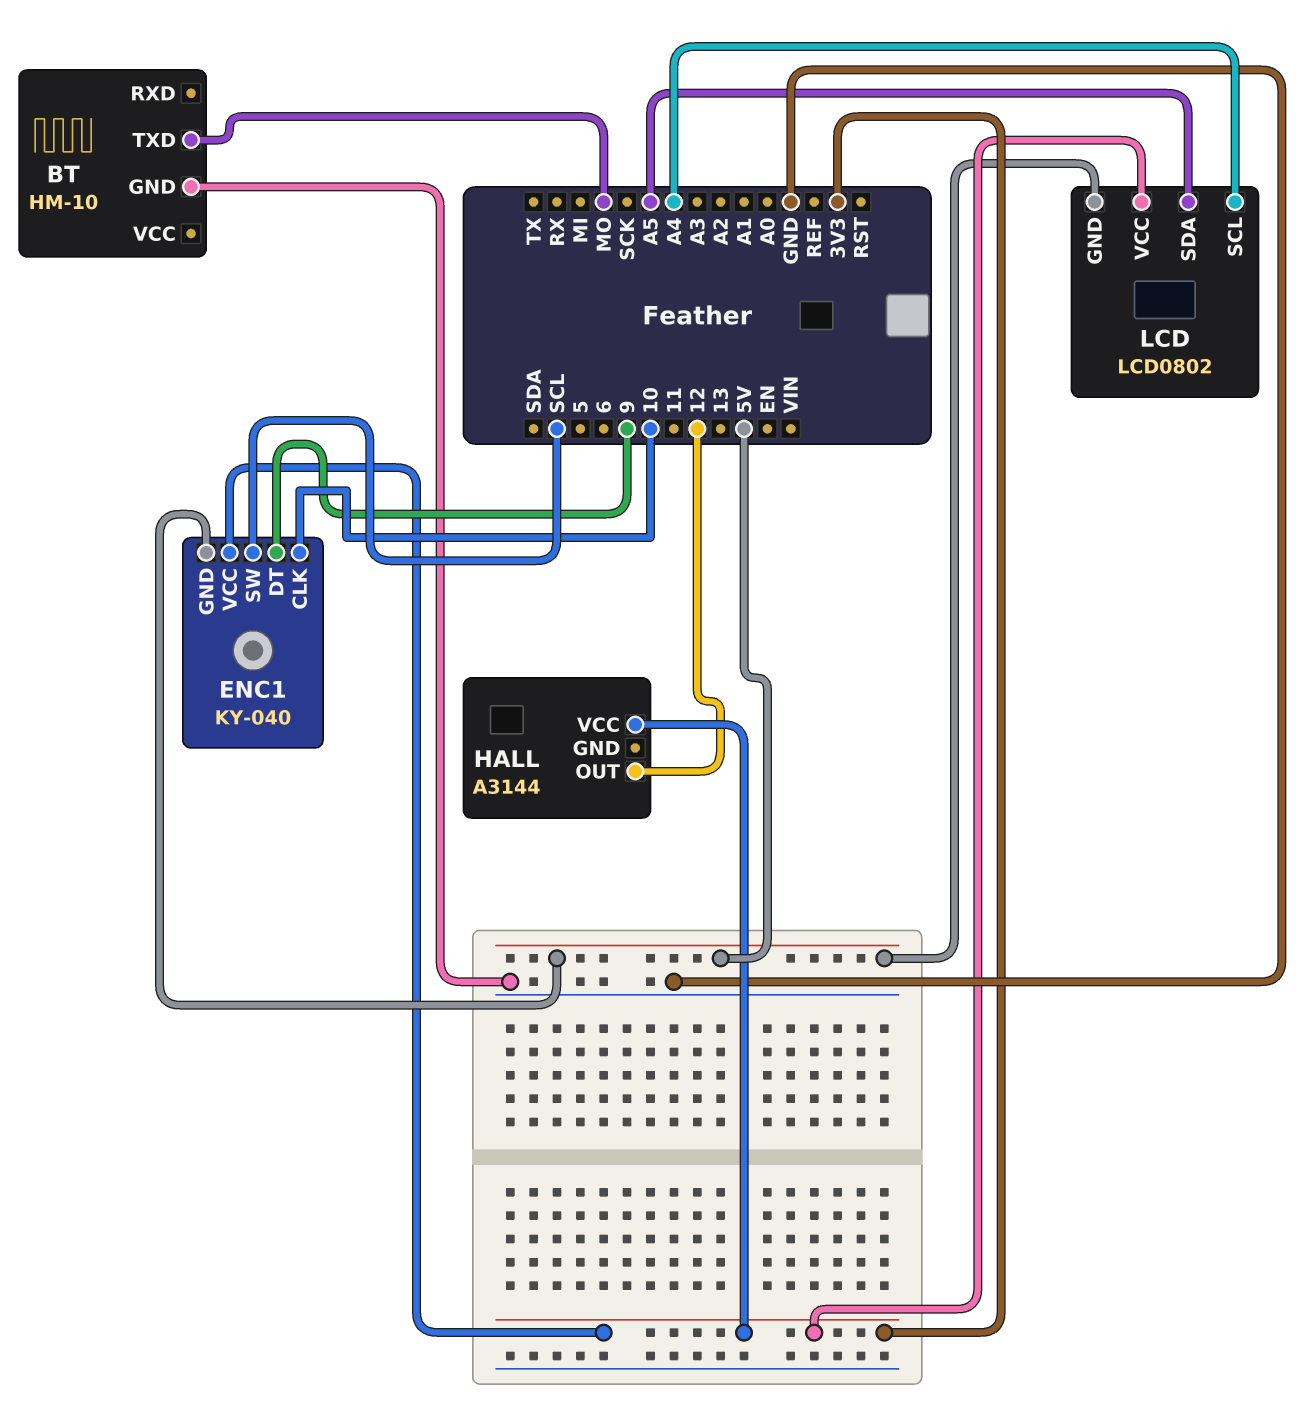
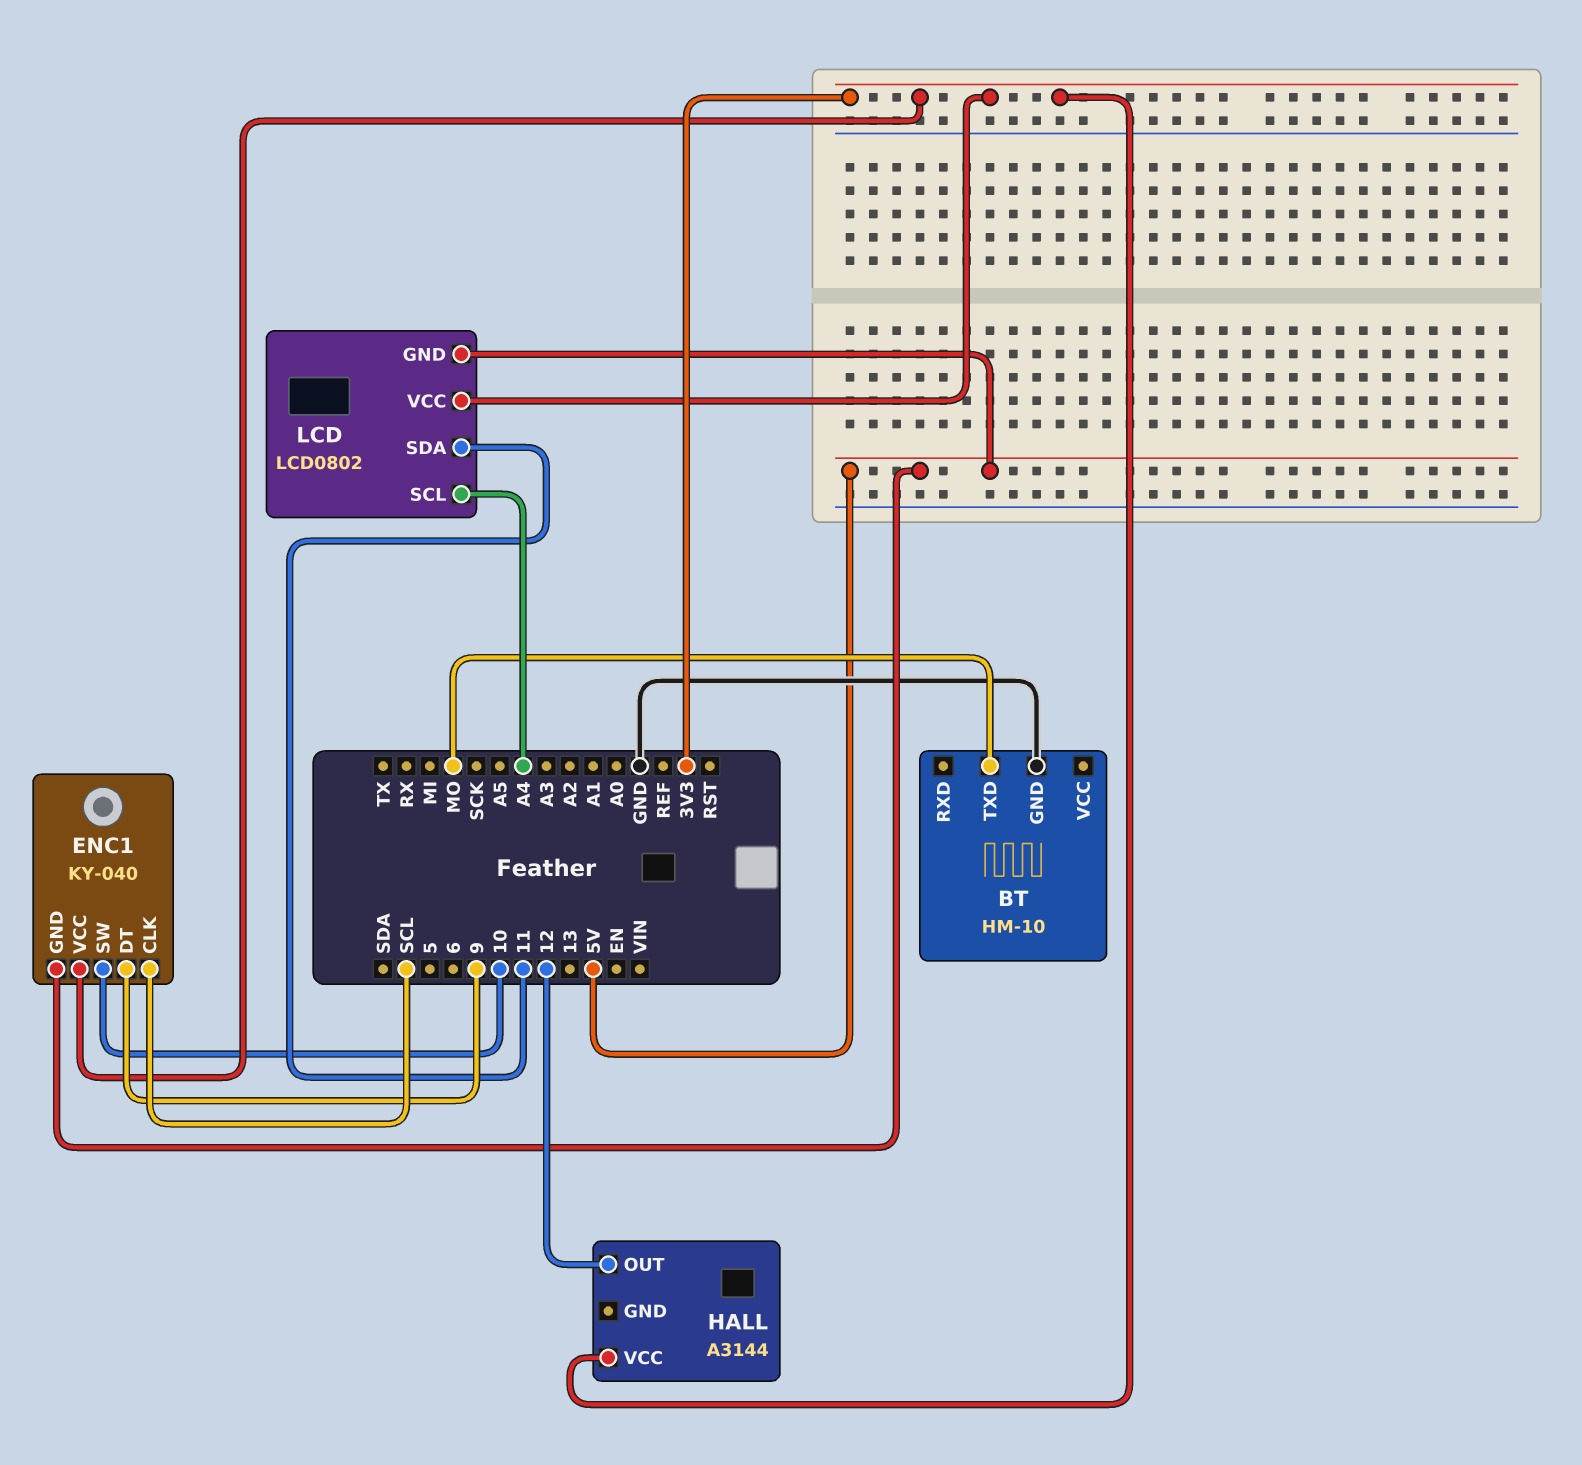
ENC1 pin CLK: 10 -> SCL
ENC1 pin SW: SCL -> 10
LCD pin SDA: A5 -> 11

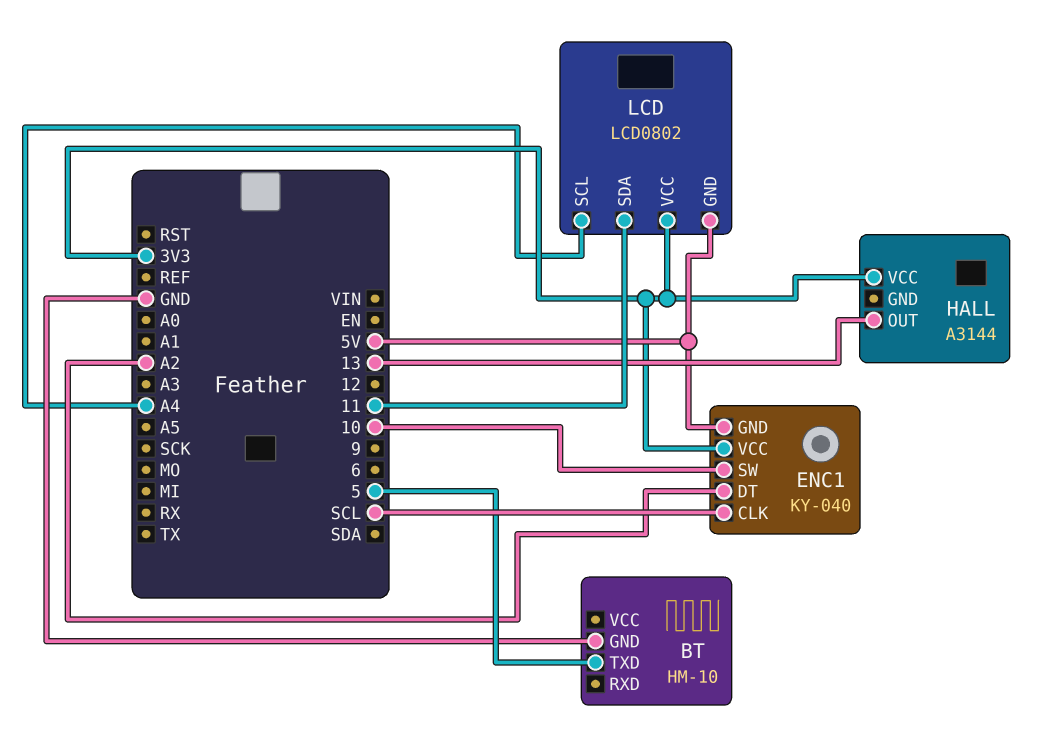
BT pin TXD: MO -> 5
ENC1 pin DT: 9 -> A2
HALL pin OUT: 12 -> 13

